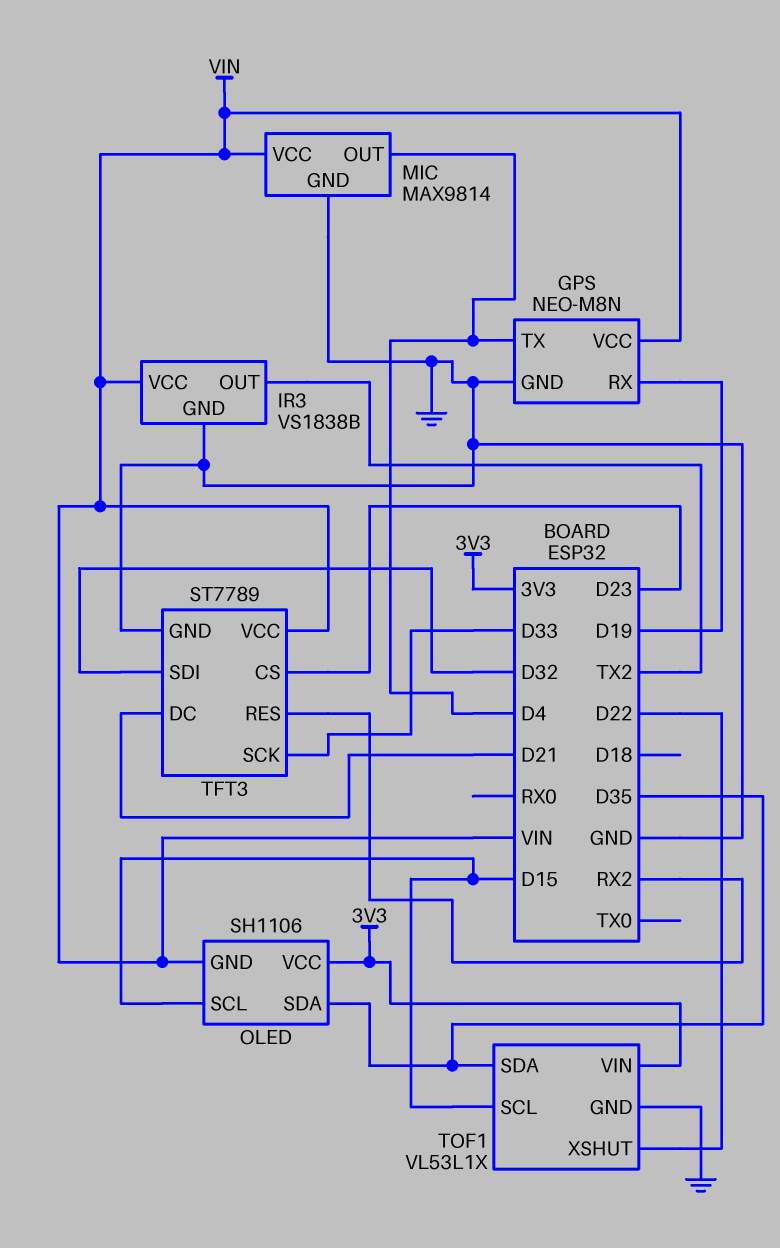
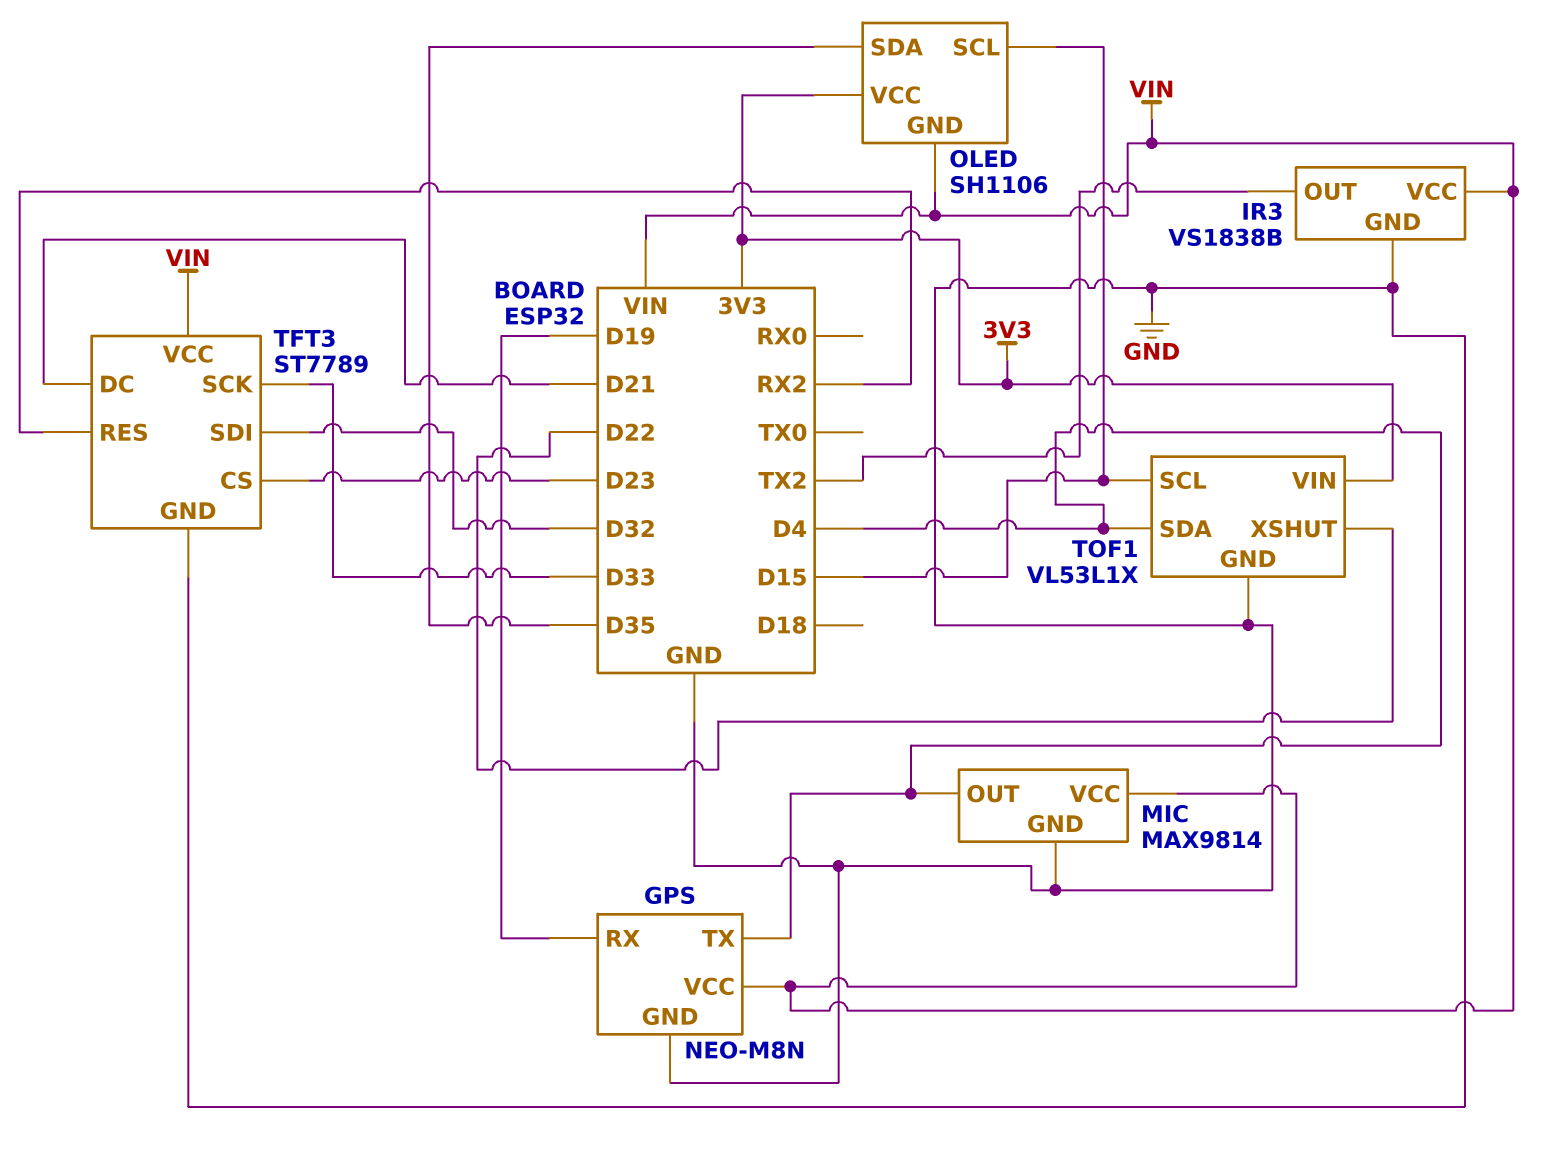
TOF1 pin SDA: D35 -> D4

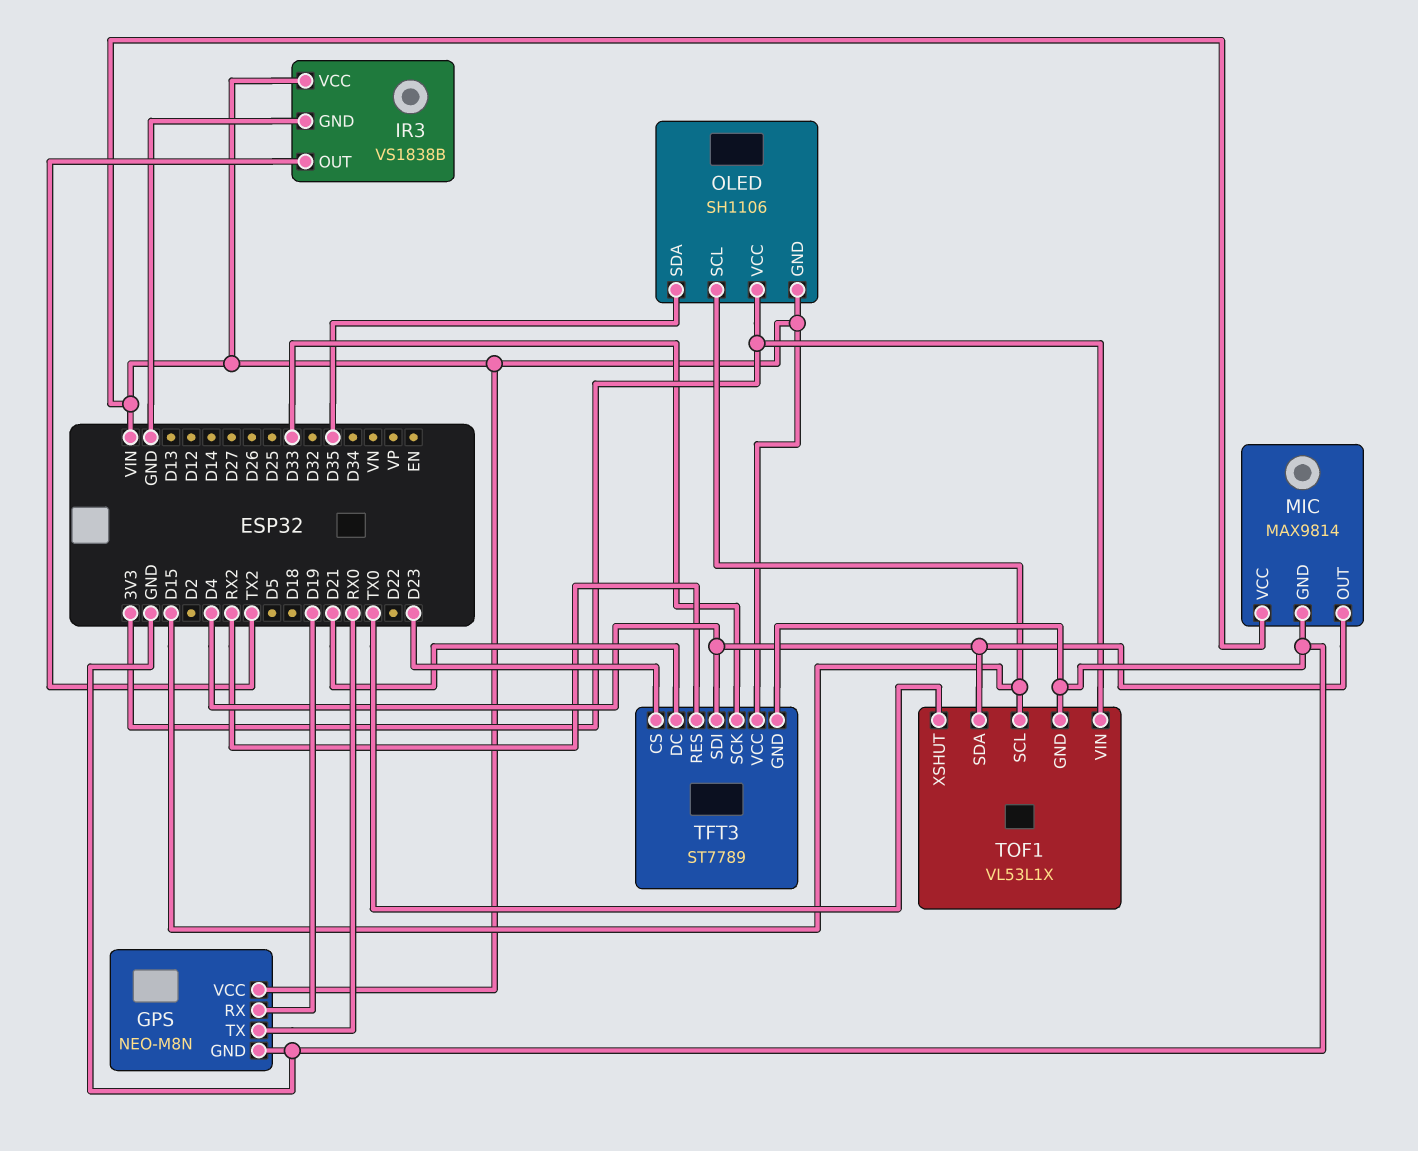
GPS pin TX: D4 -> RX0
TFT3 pin SDI: D32 -> D4
TOF1 pin XSHUT: D22 -> TX0

